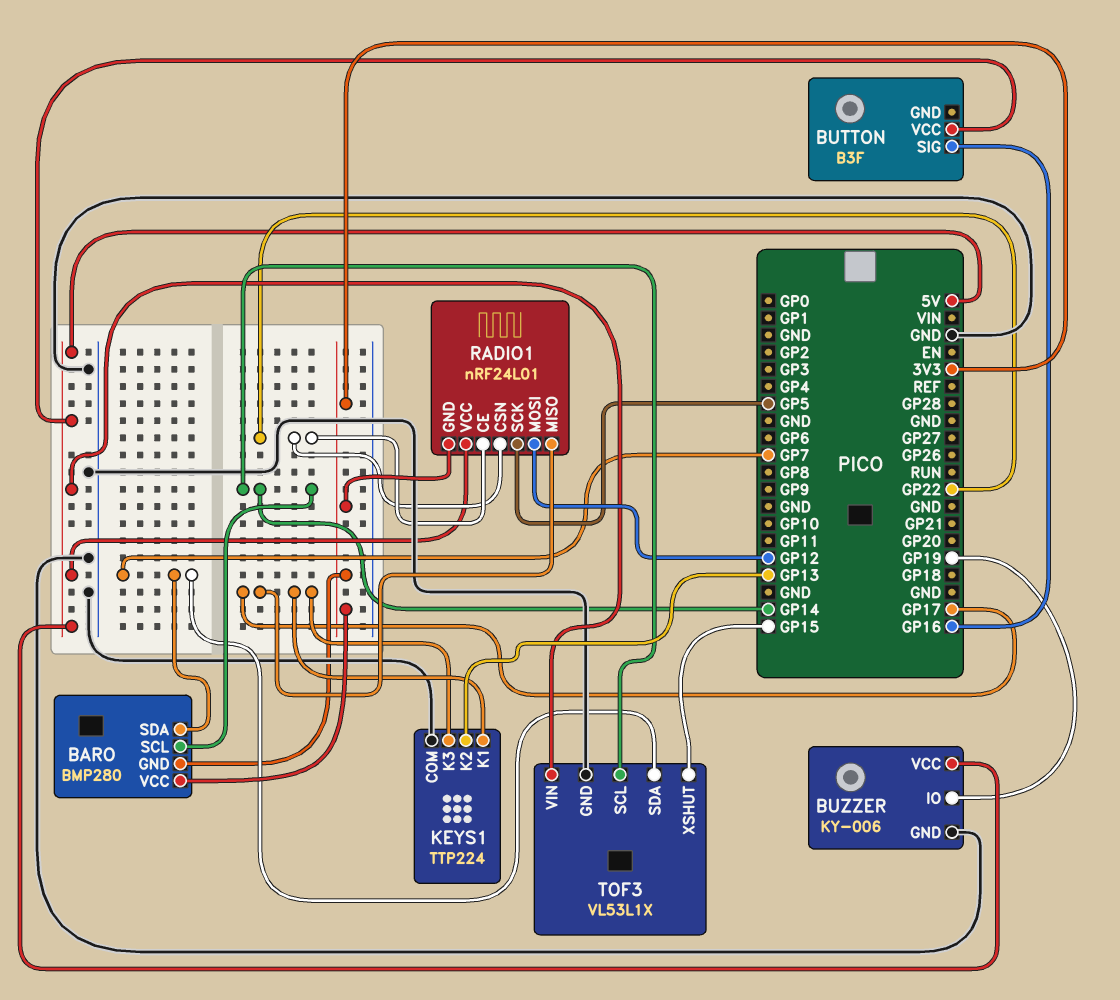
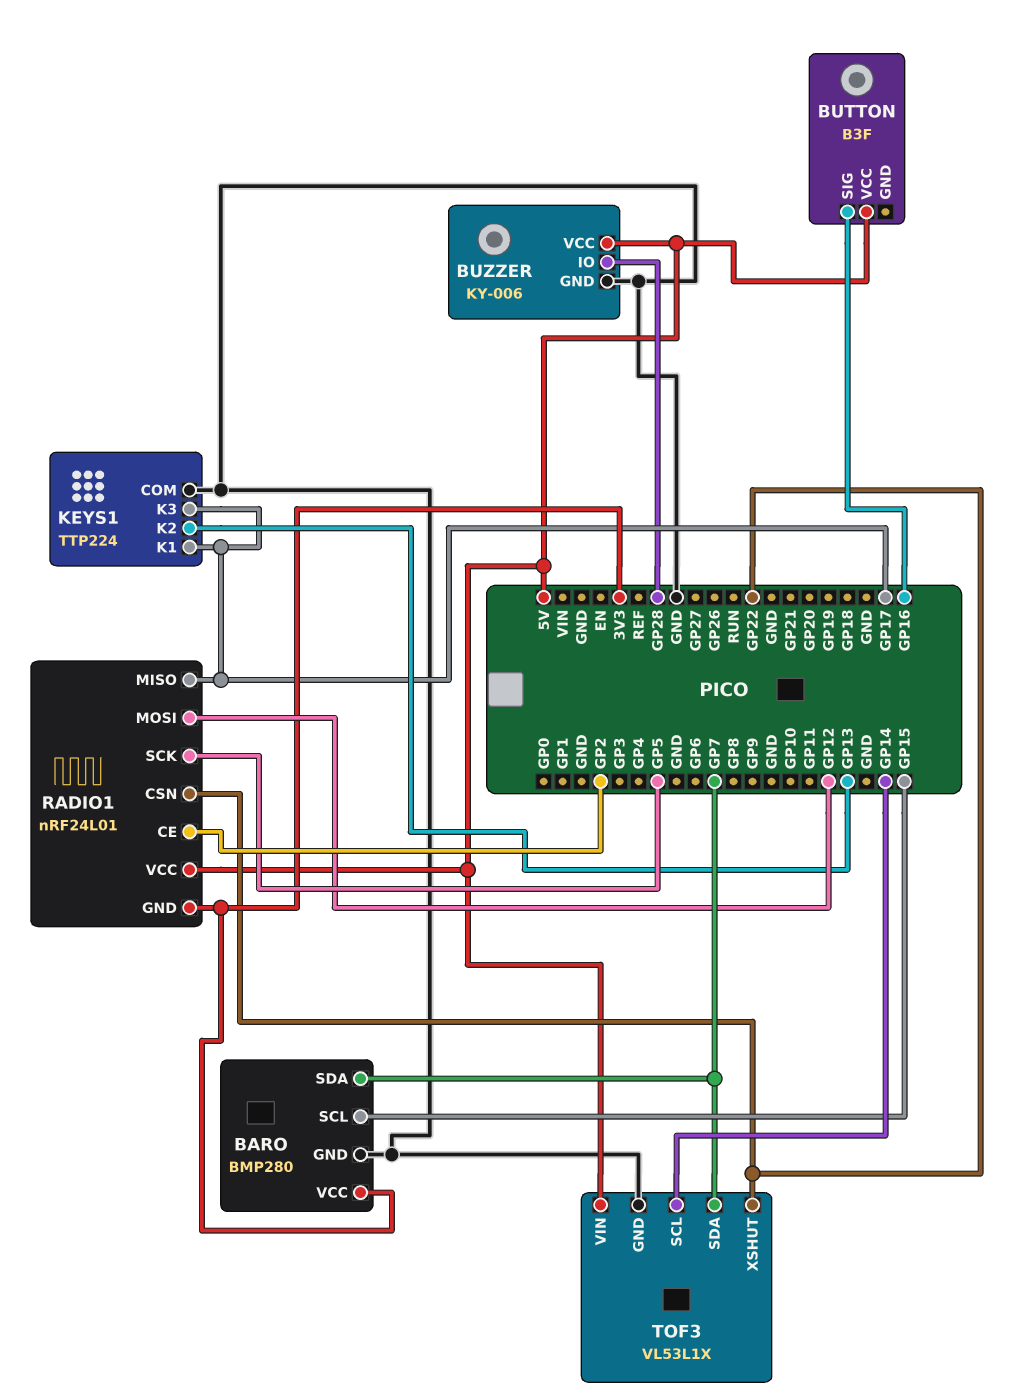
BARO pin GND: 3V3 -> GND
BARO pin SCL: GP14 -> GP15
BUZZER pin IO: GP19 -> GP28
RADIO1 pin CE: GP22 -> GP2
TOF3 pin XSHUT: GP15 -> GP22

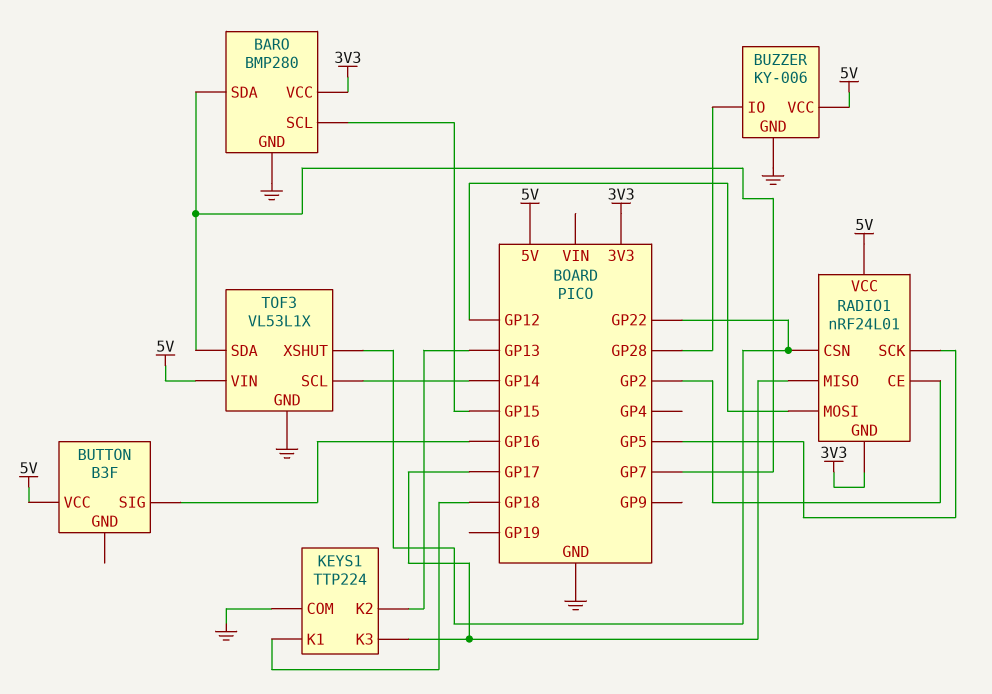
KEYS1 pin K1: GP17 -> GP18

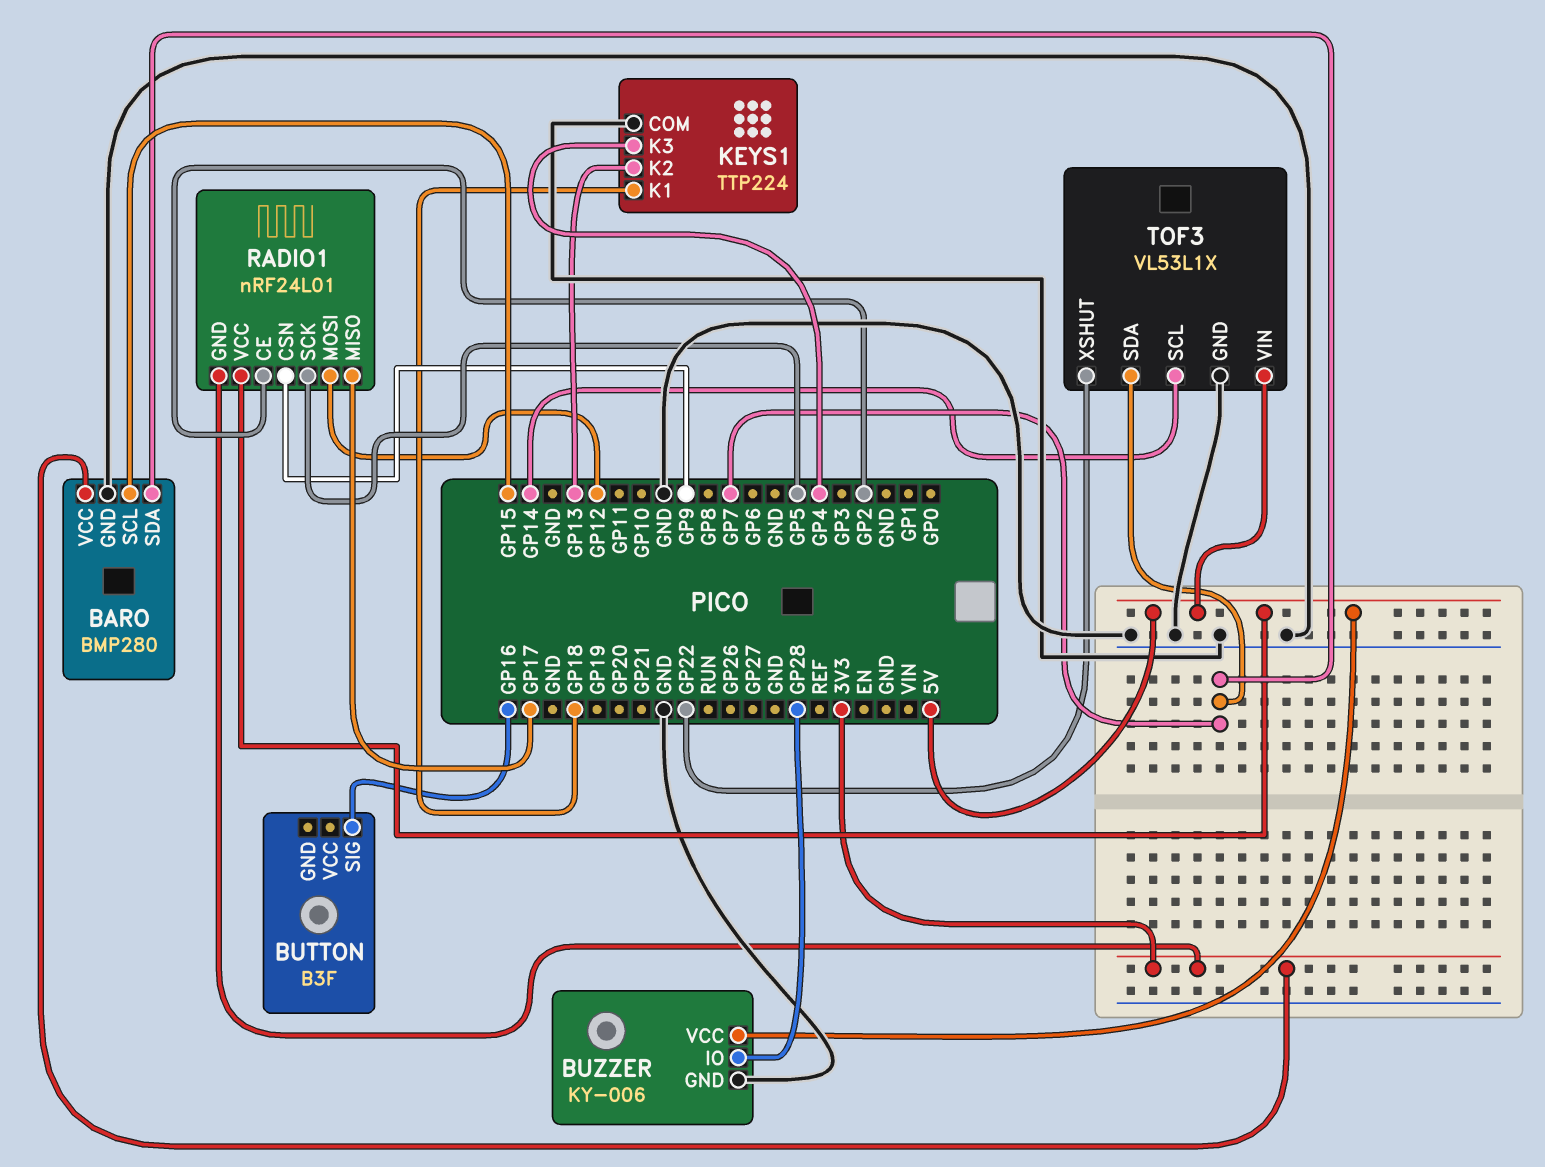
BUTTON pin VCC: 5V -> none
KEYS1 pin K3: GP17 -> GP4
RADIO1 pin CSN: GP22 -> GP9

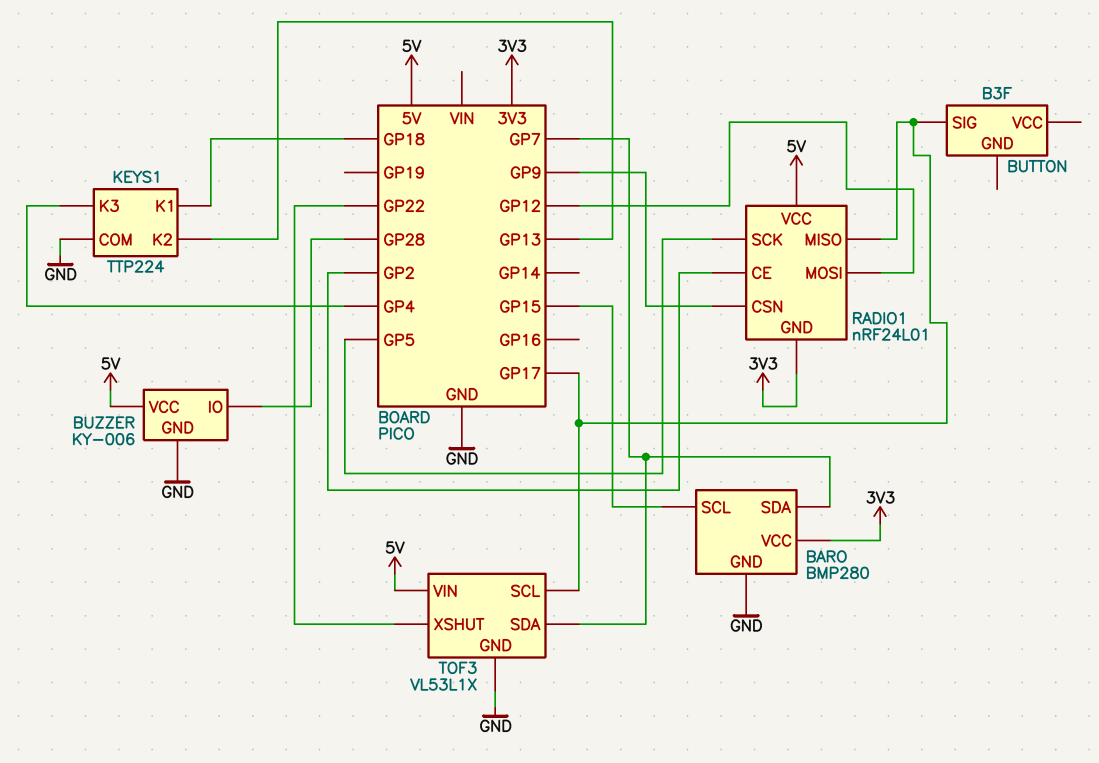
BUTTON pin SIG: GP16 -> GP17
TOF3 pin SCL: GP14 -> GP17

